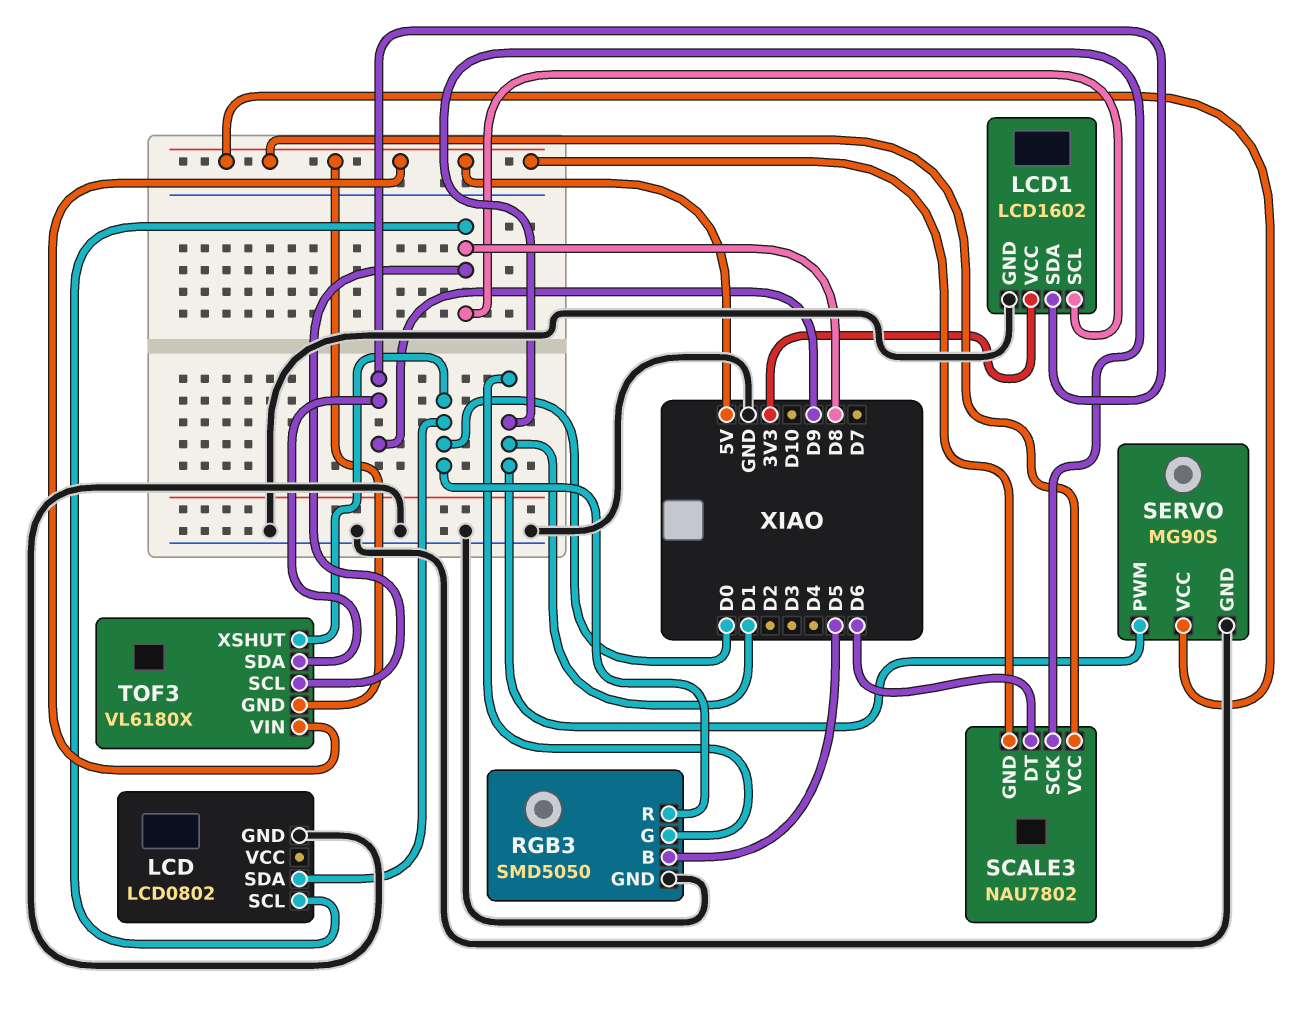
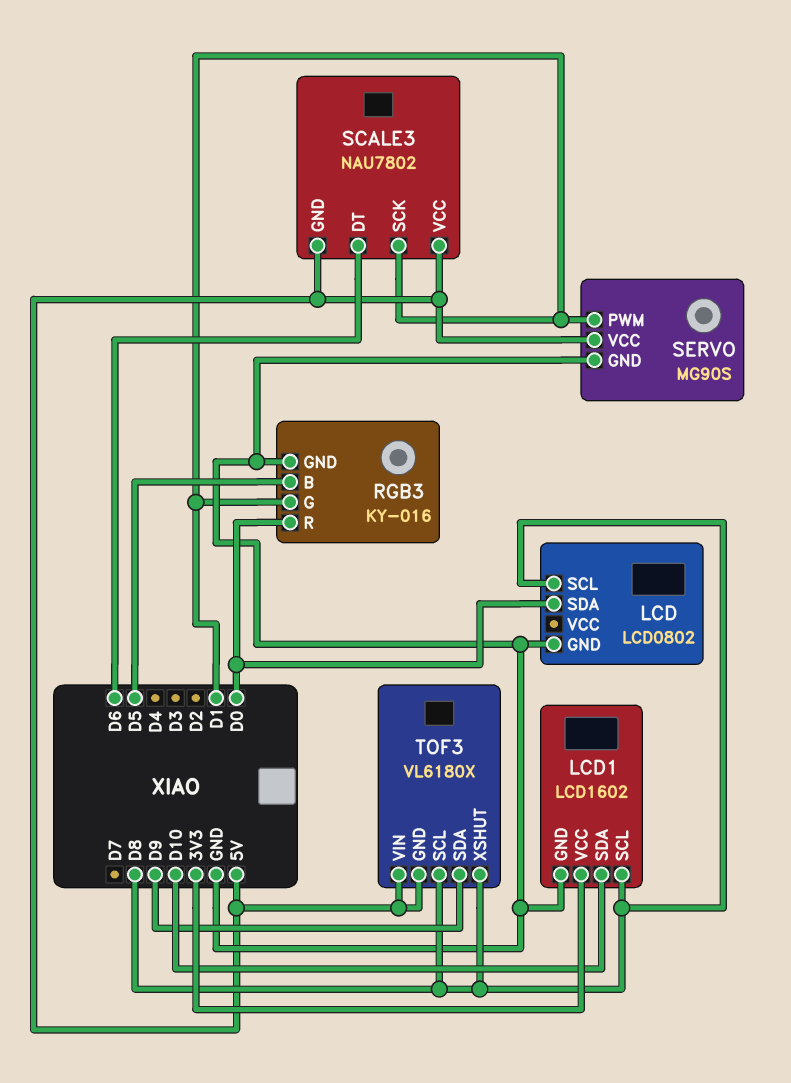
LCD1 pin SDA: D9 -> D10
RGB3: SMD5050 -> KY-016
TOF3 pin XSHUT: D0 -> D8

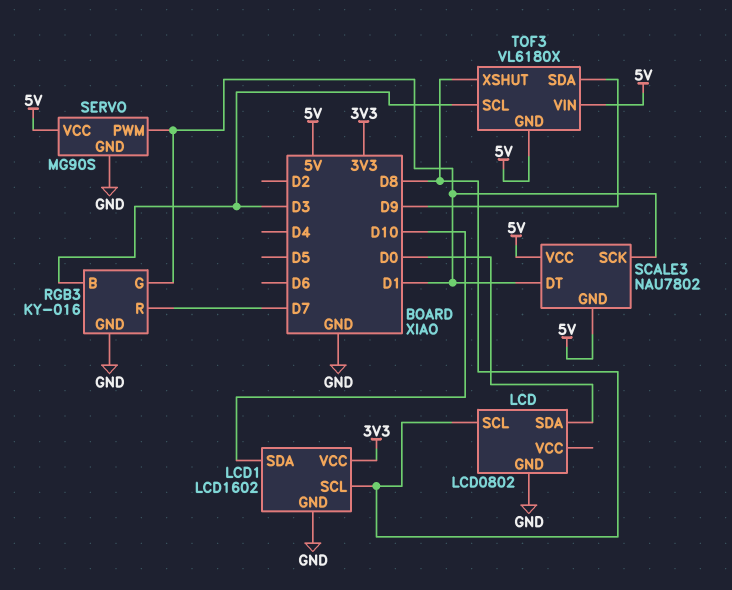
RGB3 pin B: D5 -> D3
RGB3 pin R: D0 -> D7
SCALE3 pin DT: D6 -> D1
TOF3 pin SCL: D8 -> D3

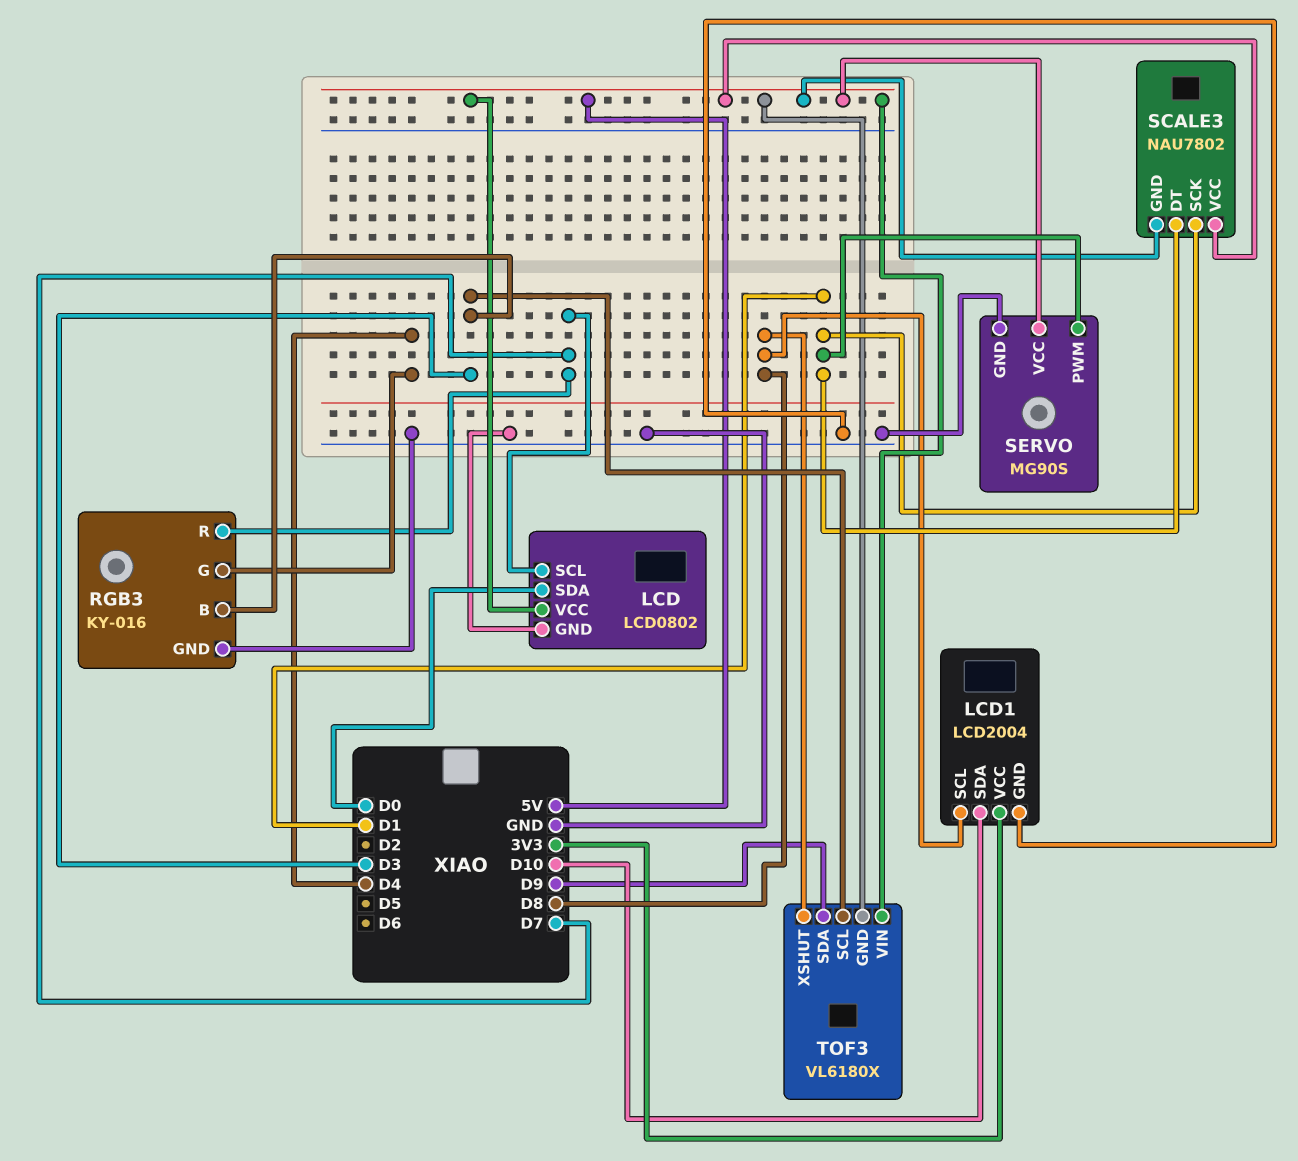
LCD pin SCL: D8 -> D7
LCD pin VCC: none -> 5V
LCD1: LCD1602 -> LCD2004
RGB3 pin G: D1 -> D4

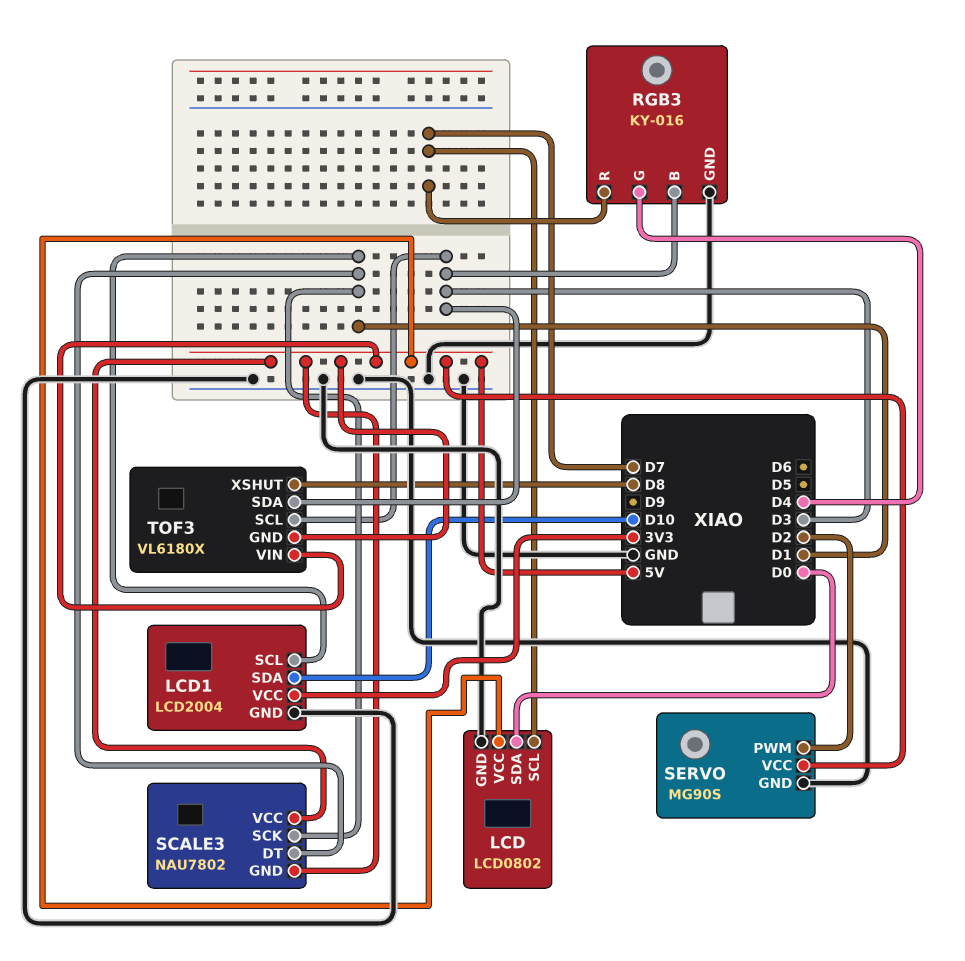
LCD1 pin SCL: D8 -> D1
SERVO pin PWM: D1 -> D2
TOF3 pin SDA: D9 -> D3

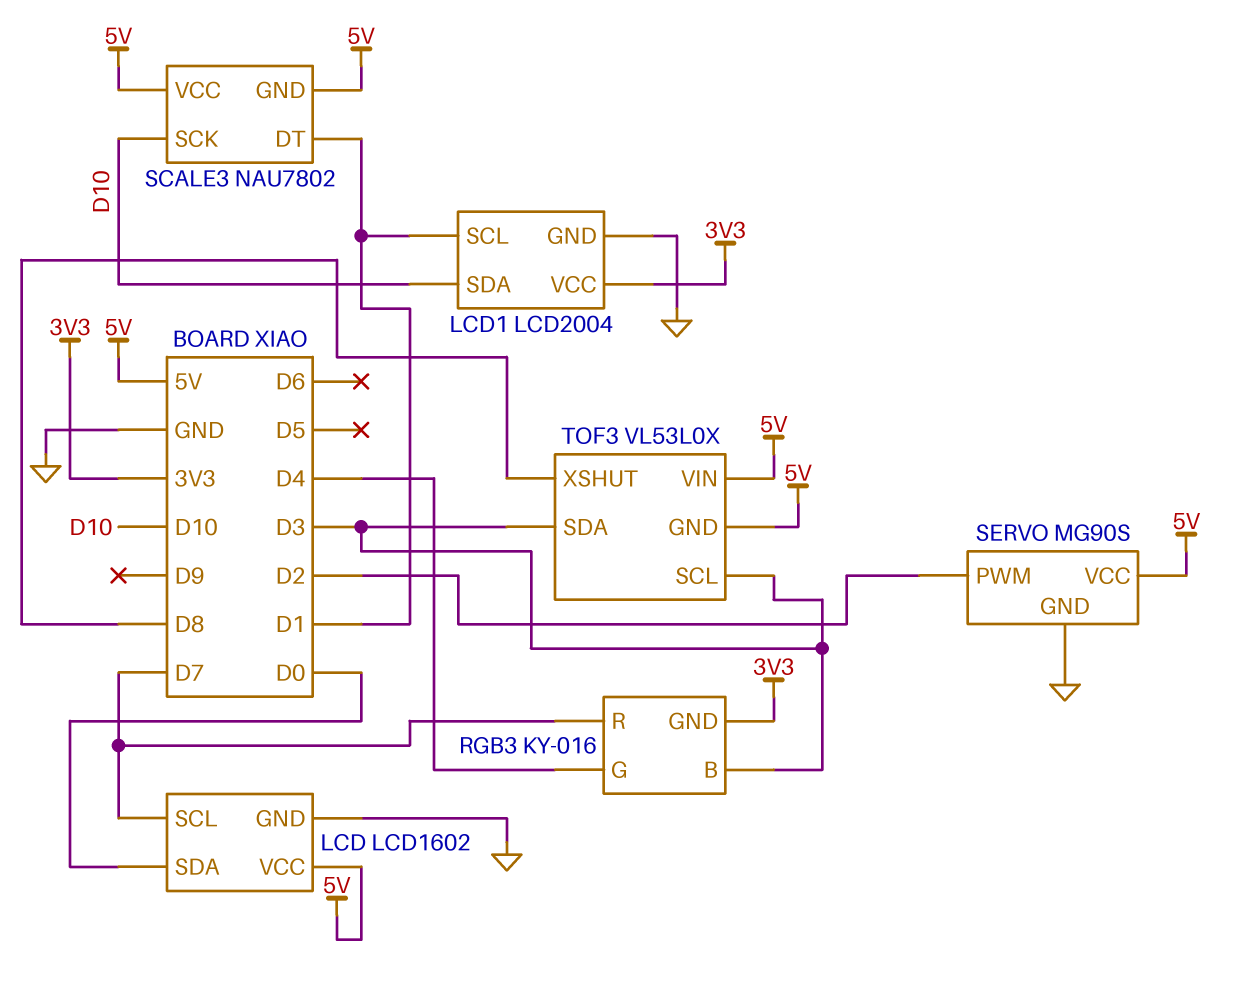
LCD: LCD0802 -> LCD1602
RGB3 pin GND: GND -> 3V3
SCALE3 pin SCK: D1 -> D10
TOF3: VL6180X -> VL53L0X

